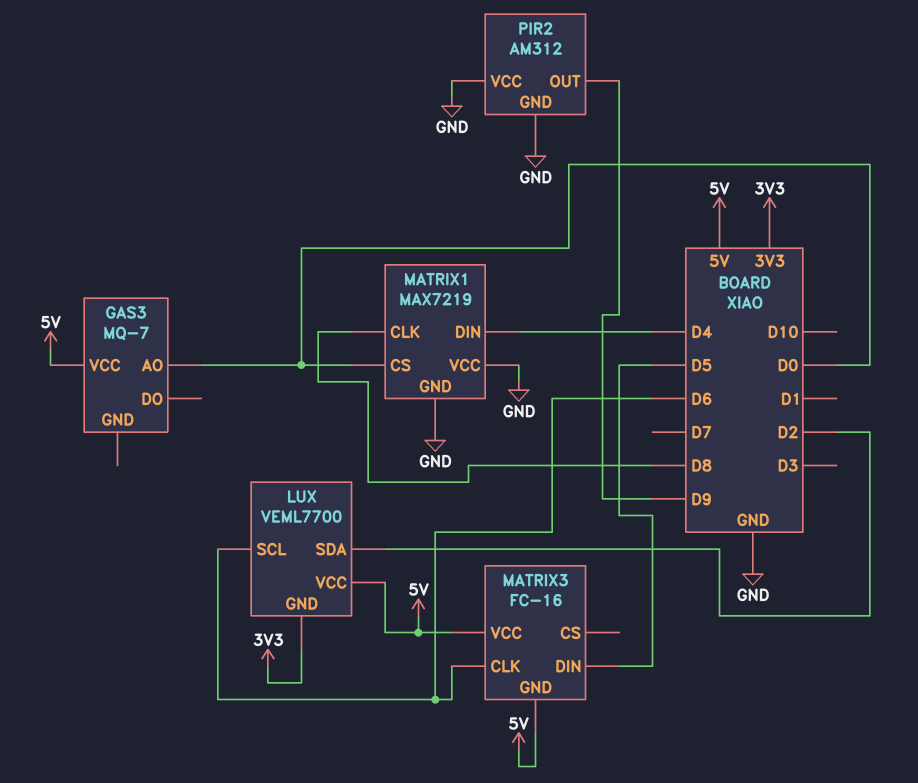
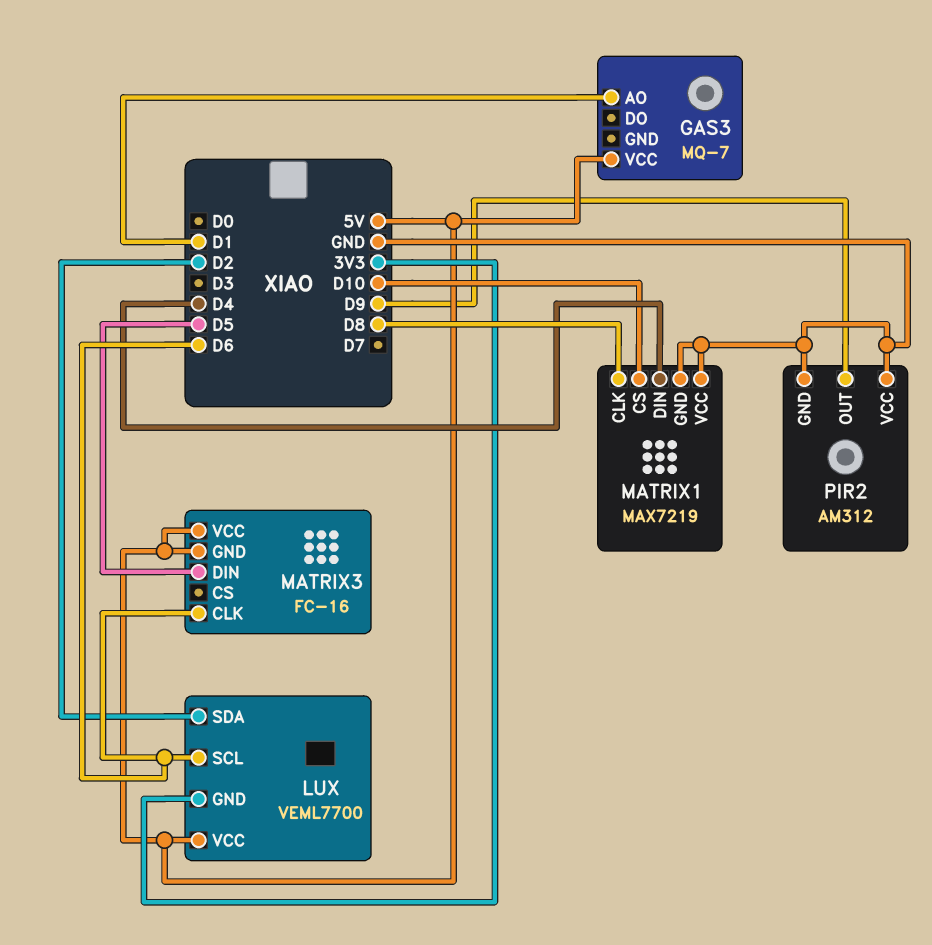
GAS3 pin AO: D0 -> D1
MATRIX1 pin CS: D0 -> D10

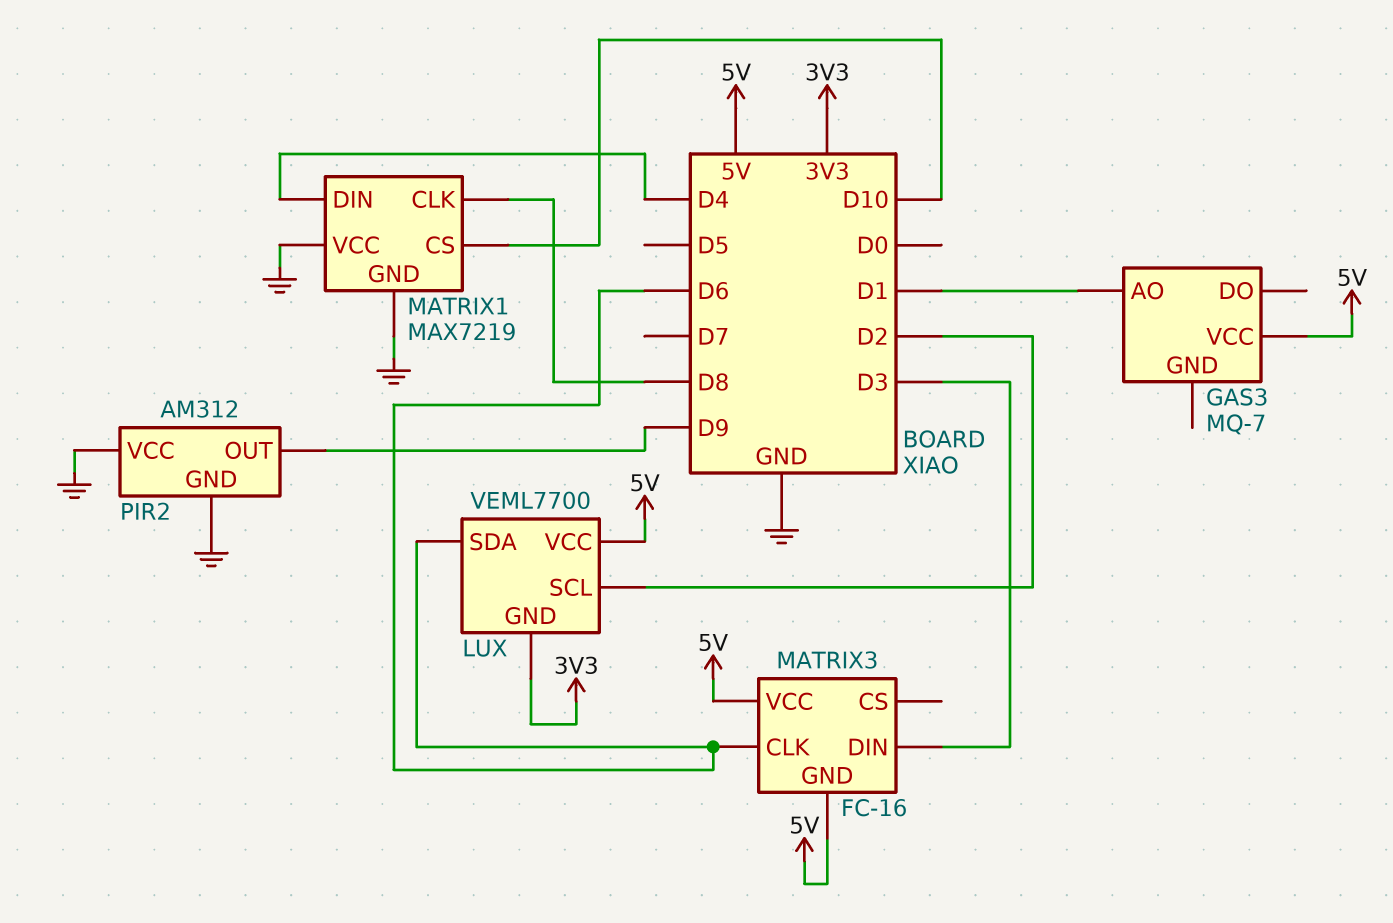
LUX pin SCL: D6 -> D2
LUX pin SDA: D2 -> D6
MATRIX3 pin DIN: D5 -> D3

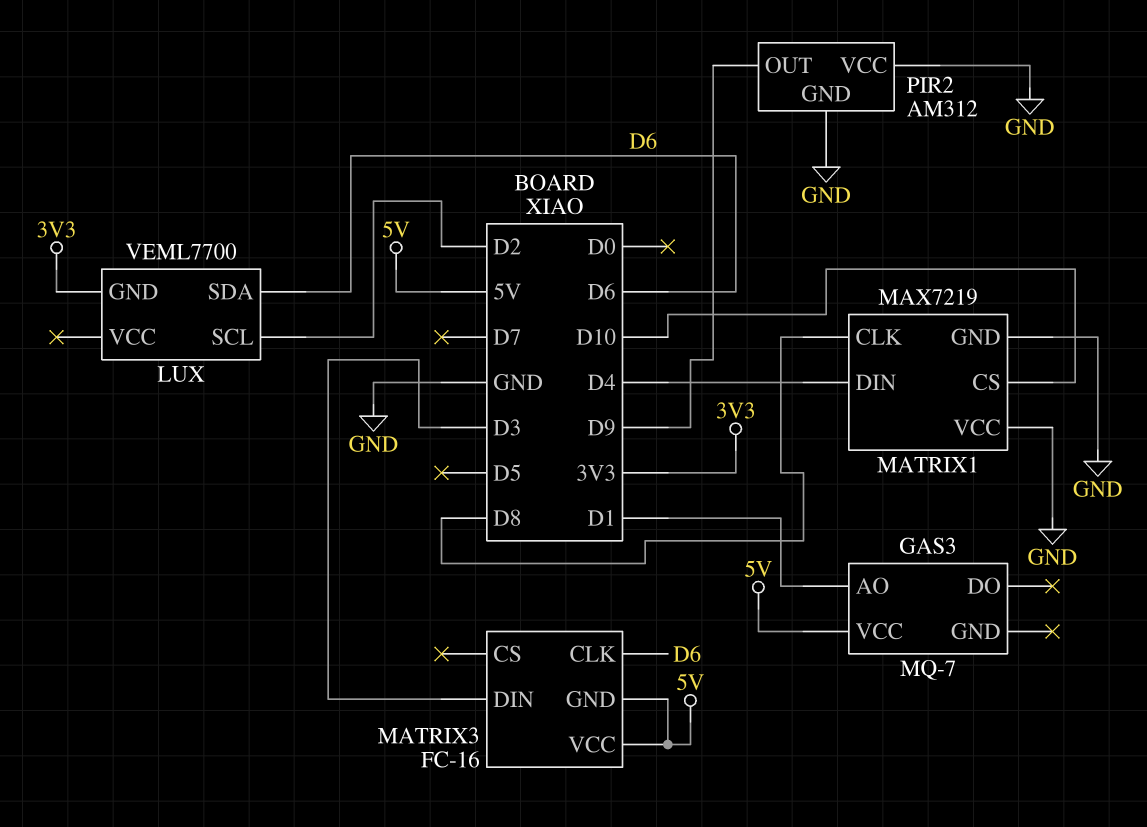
LUX pin VCC: 5V -> none

